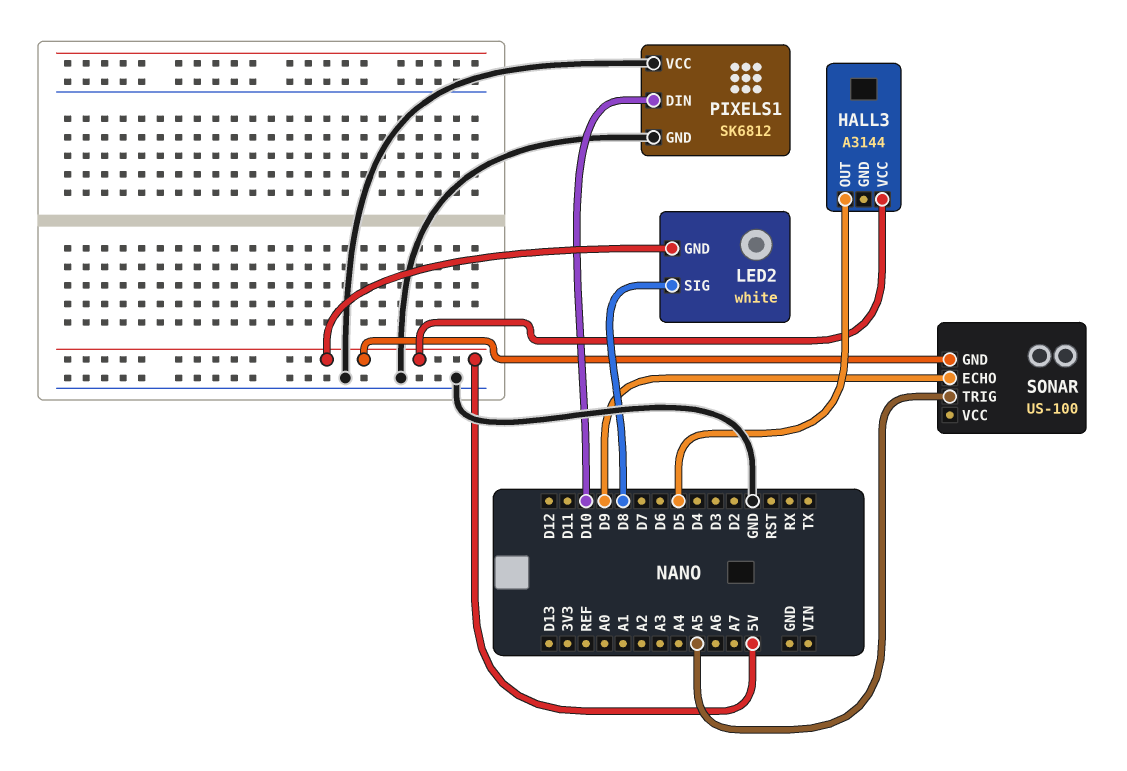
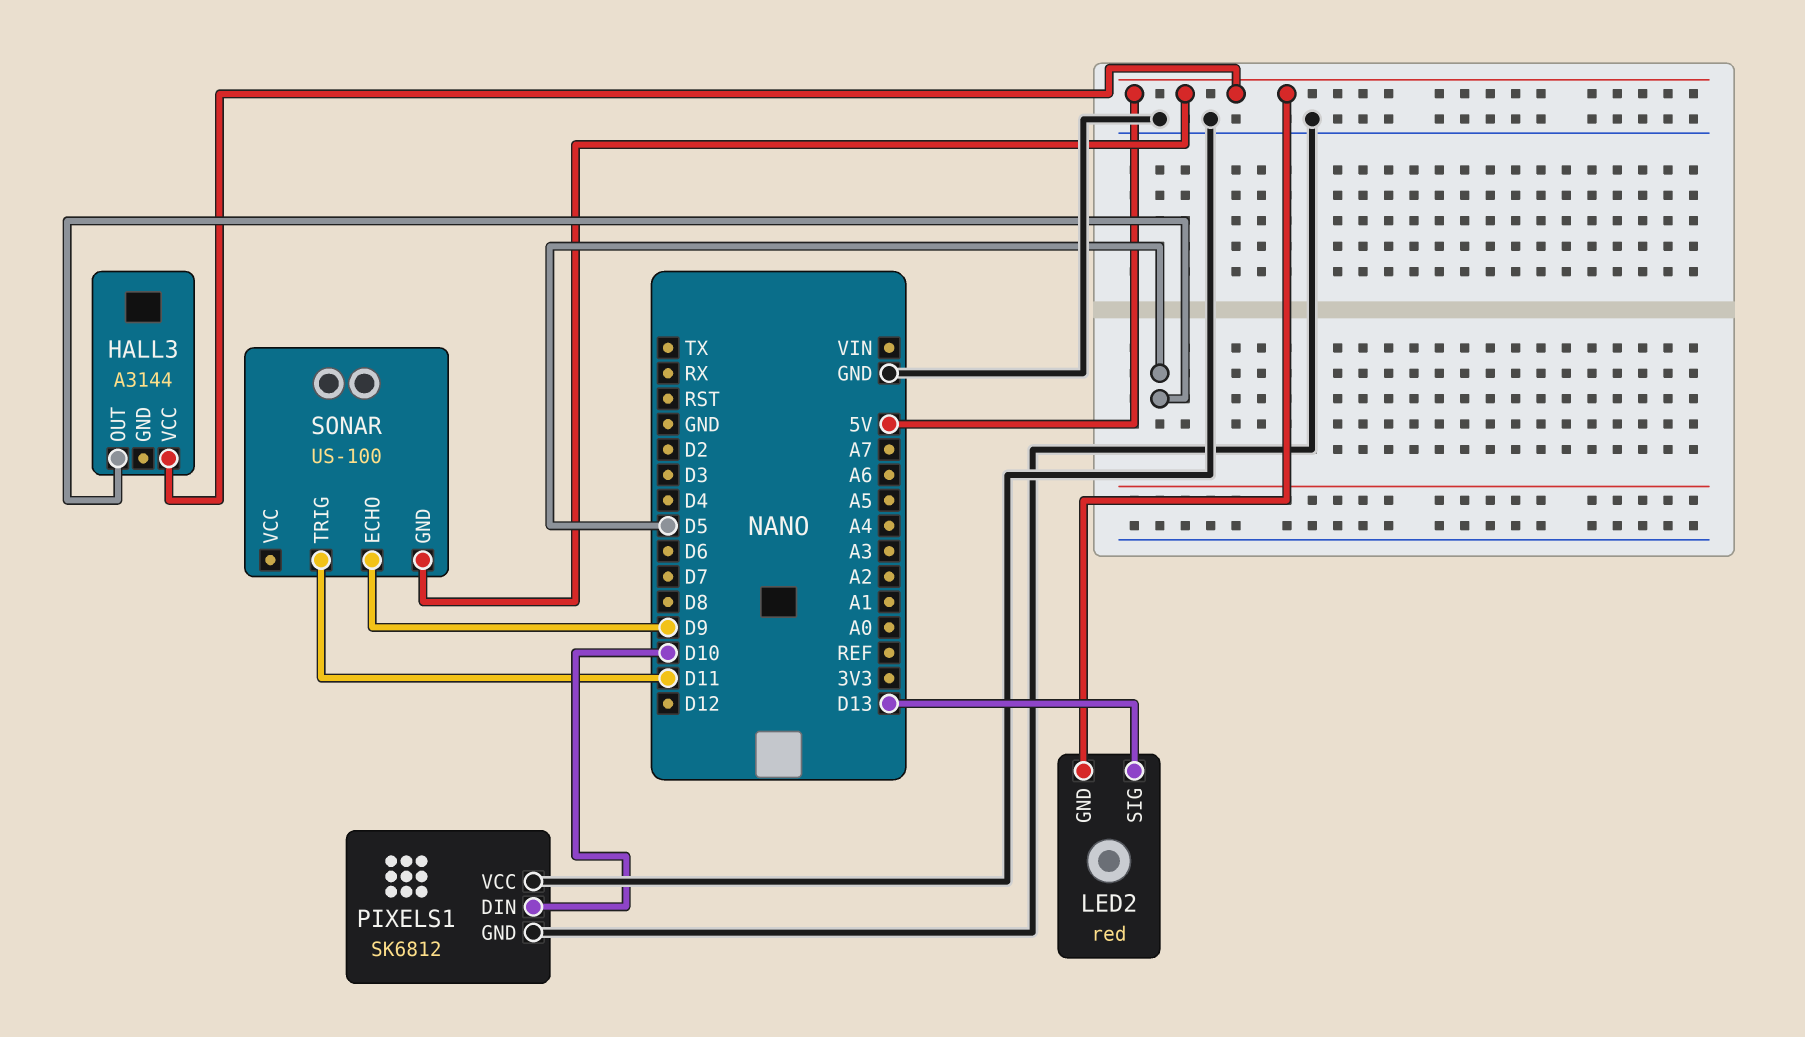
LED2: white -> red
LED2 pin SIG: D8 -> D13
SONAR pin TRIG: A5 -> D11

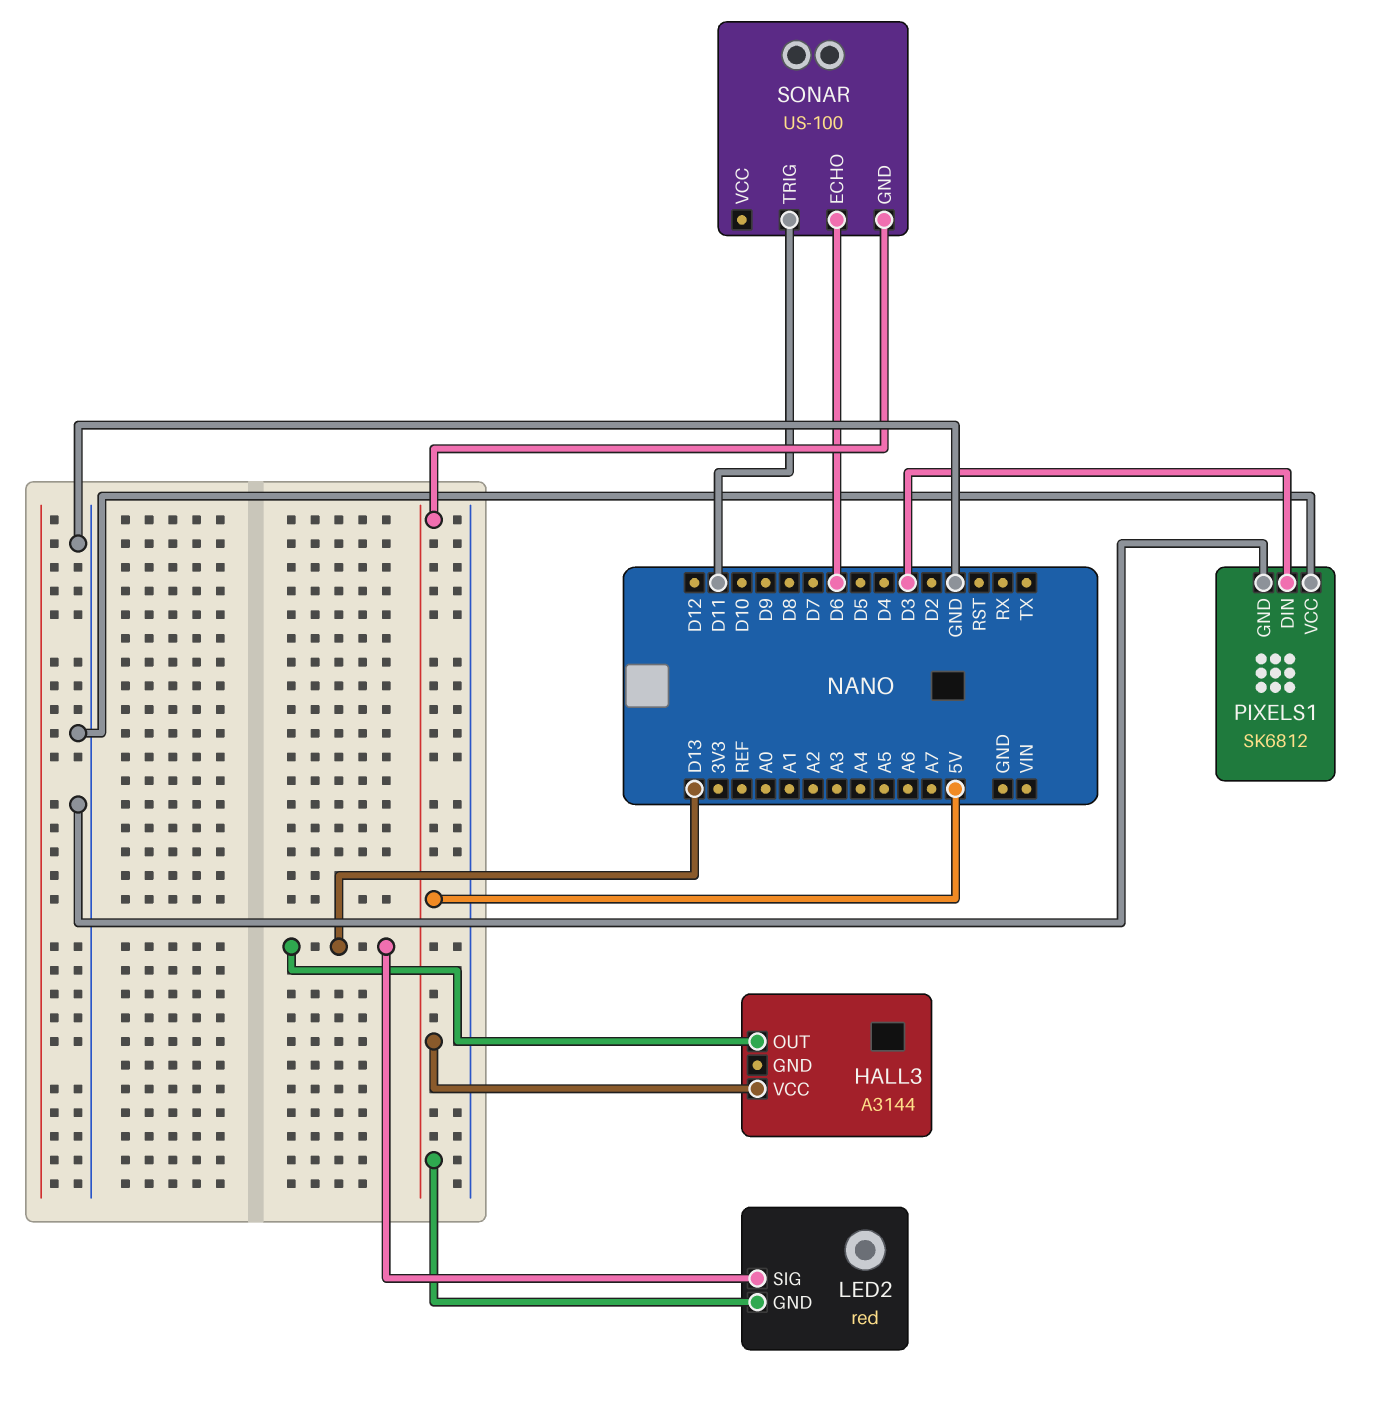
HALL3 pin OUT: D5 -> D13
PIXELS1 pin DIN: D10 -> D3
SONAR pin ECHO: D9 -> D6

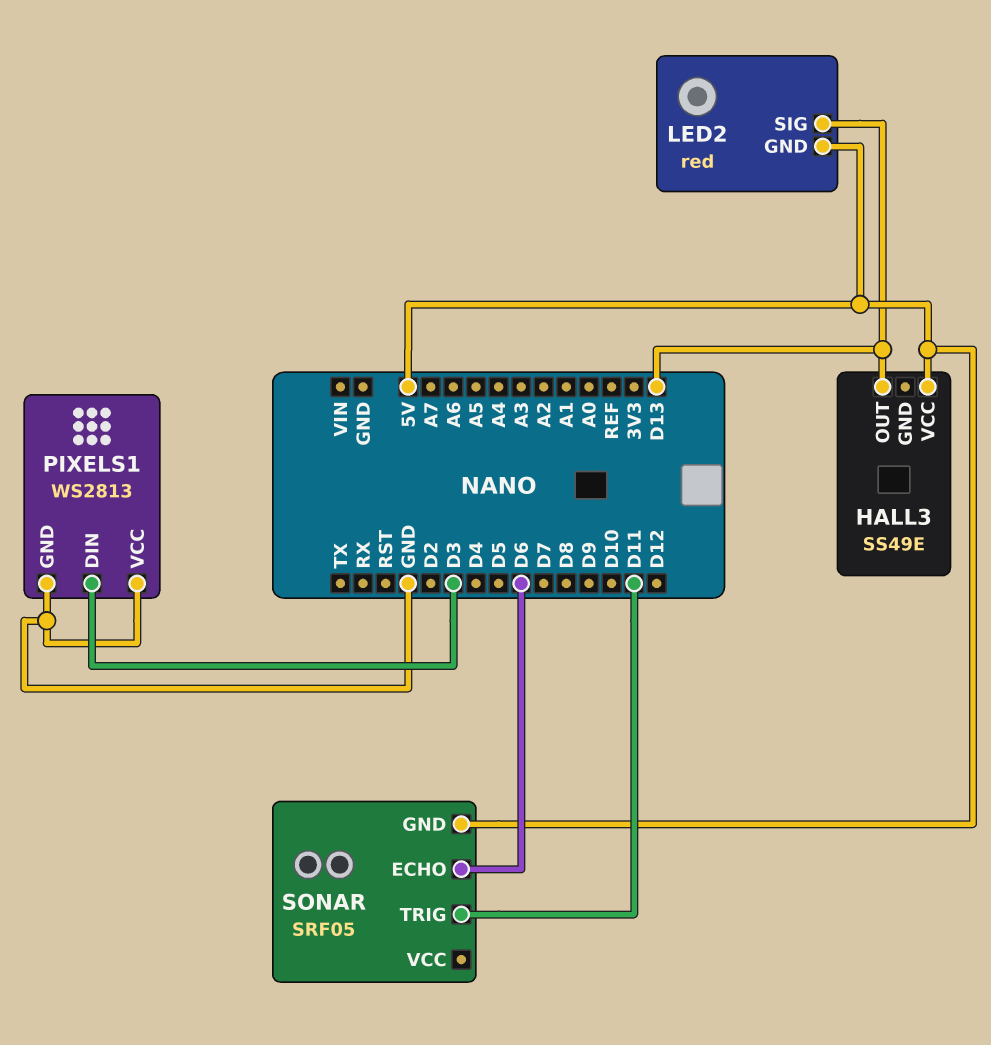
HALL3: A3144 -> SS49E
PIXELS1: SK6812 -> WS2813
SONAR: US-100 -> SRF05

